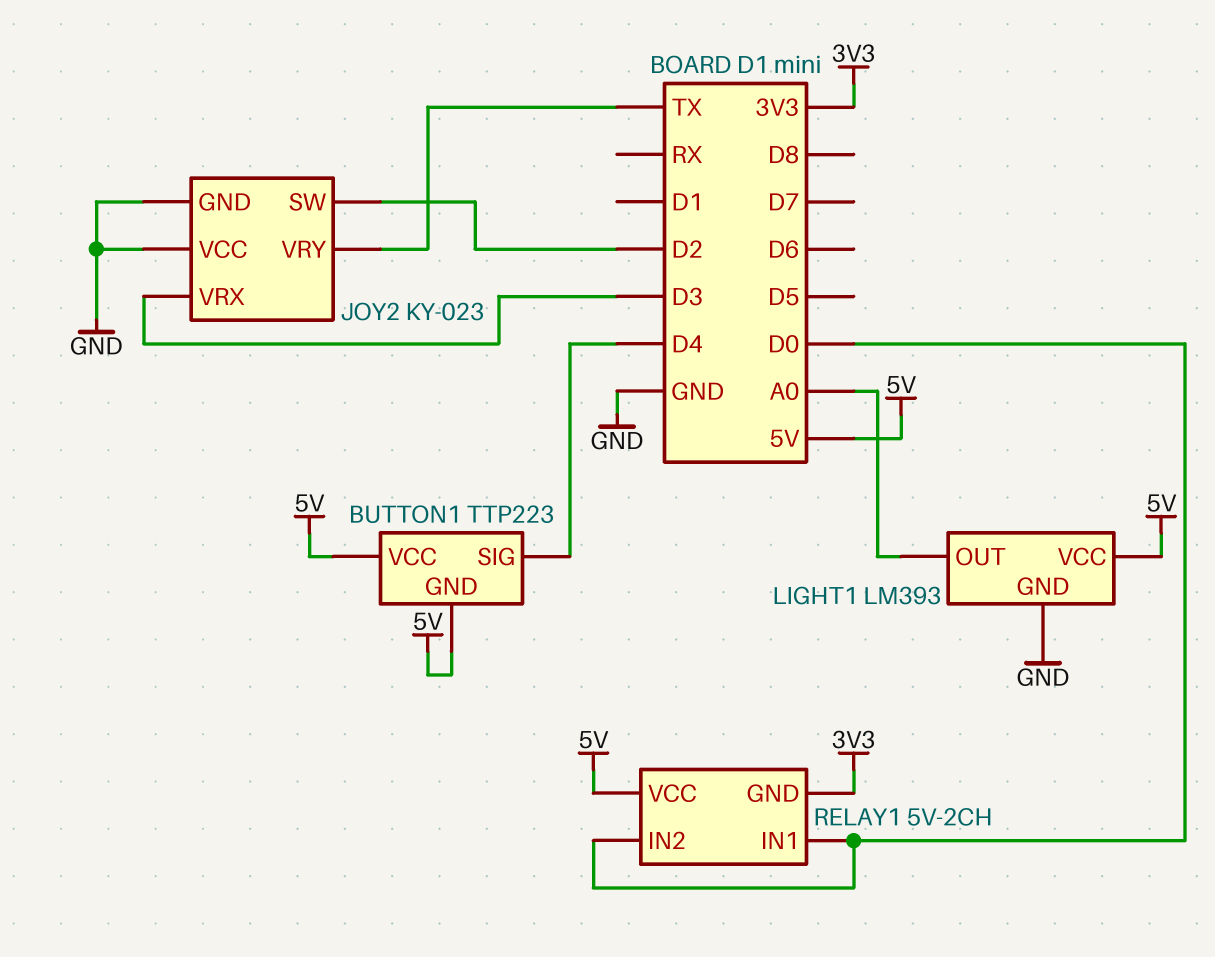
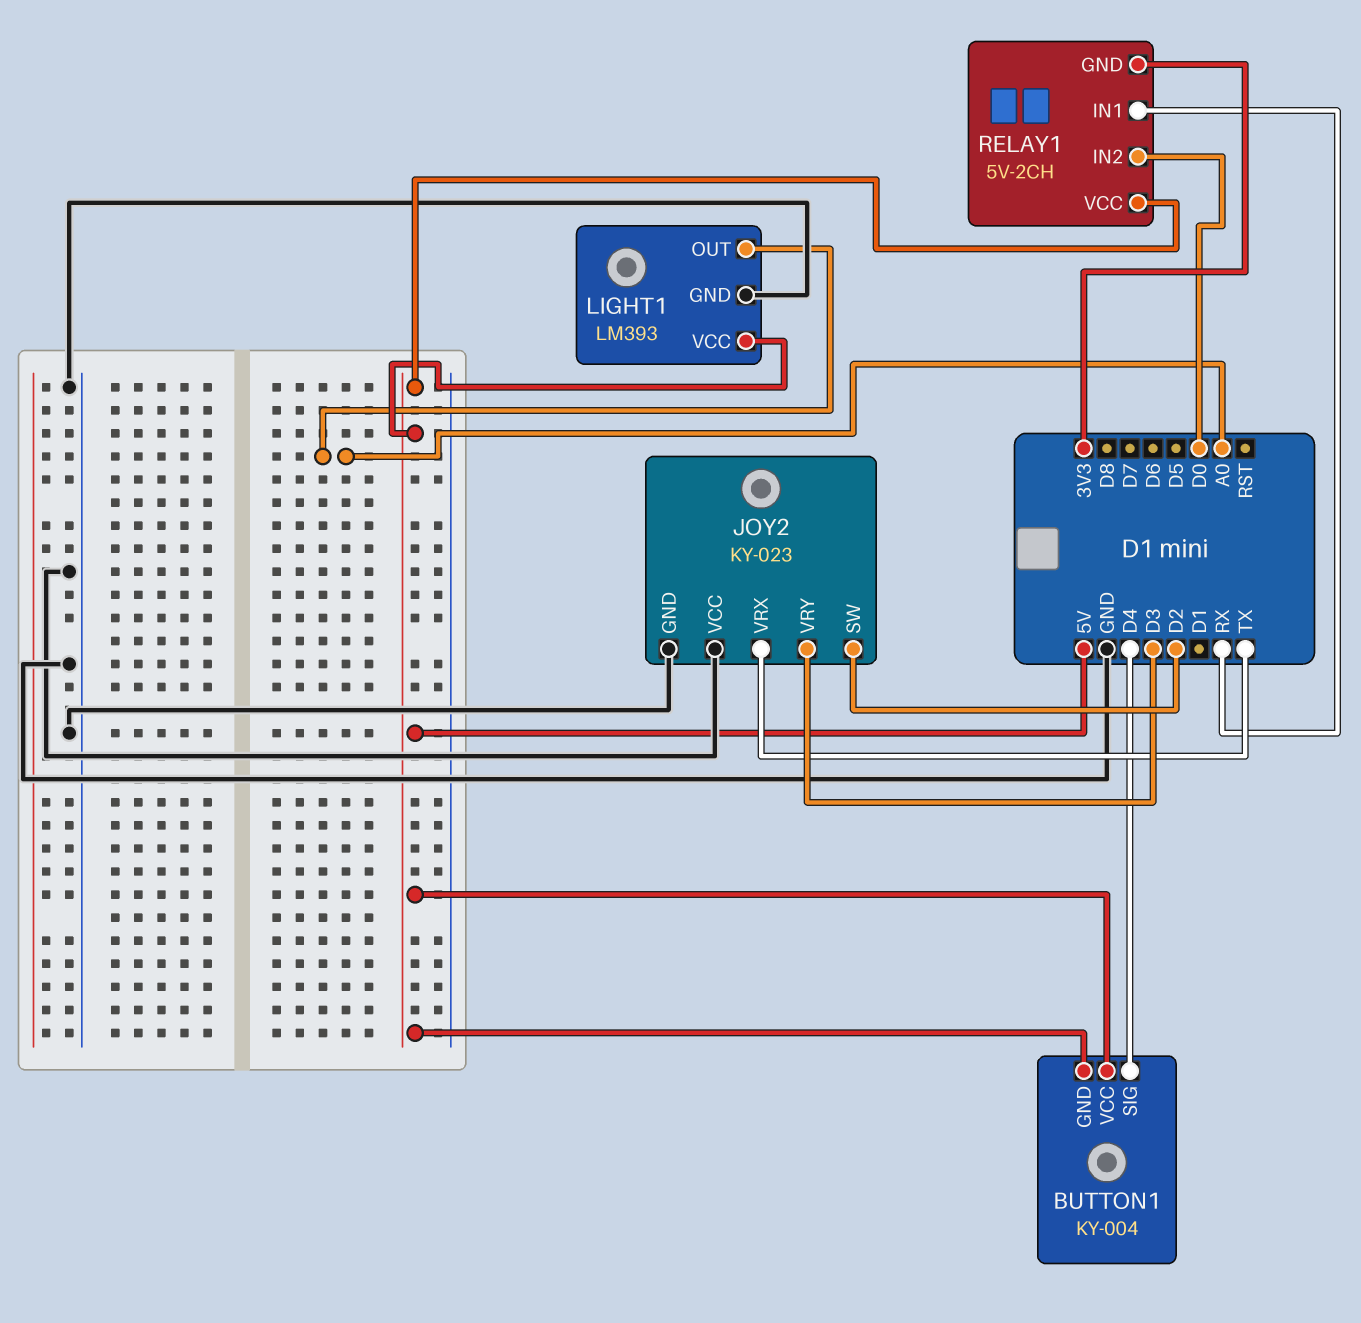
BUTTON1: TTP223 -> KY-004
JOY2 pin VRX: D3 -> TX
JOY2 pin VRY: TX -> D3
RELAY1 pin IN1: D0 -> RX

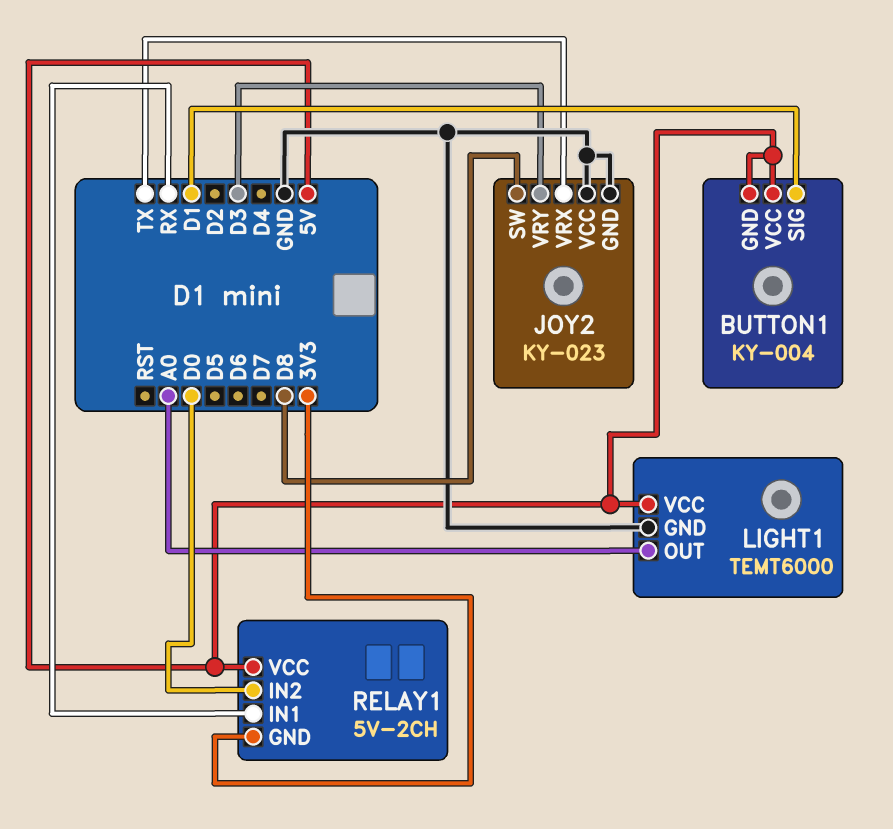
BUTTON1 pin SIG: D4 -> D1
JOY2 pin SW: D2 -> D8
LIGHT1: LM393 -> TEMT6000

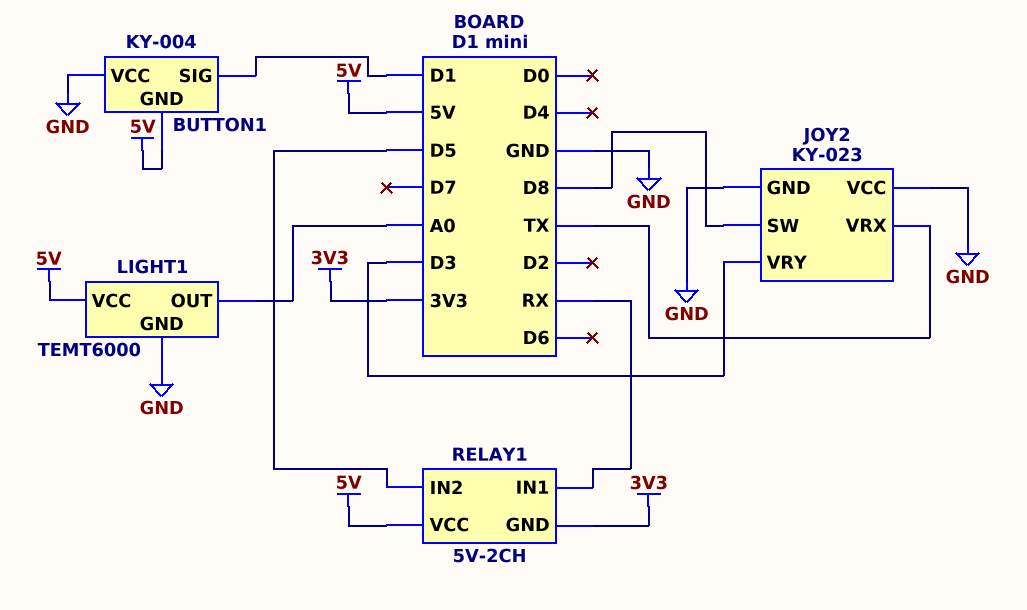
BUTTON1 pin VCC: 5V -> GND
RELAY1 pin IN2: D0 -> D5

